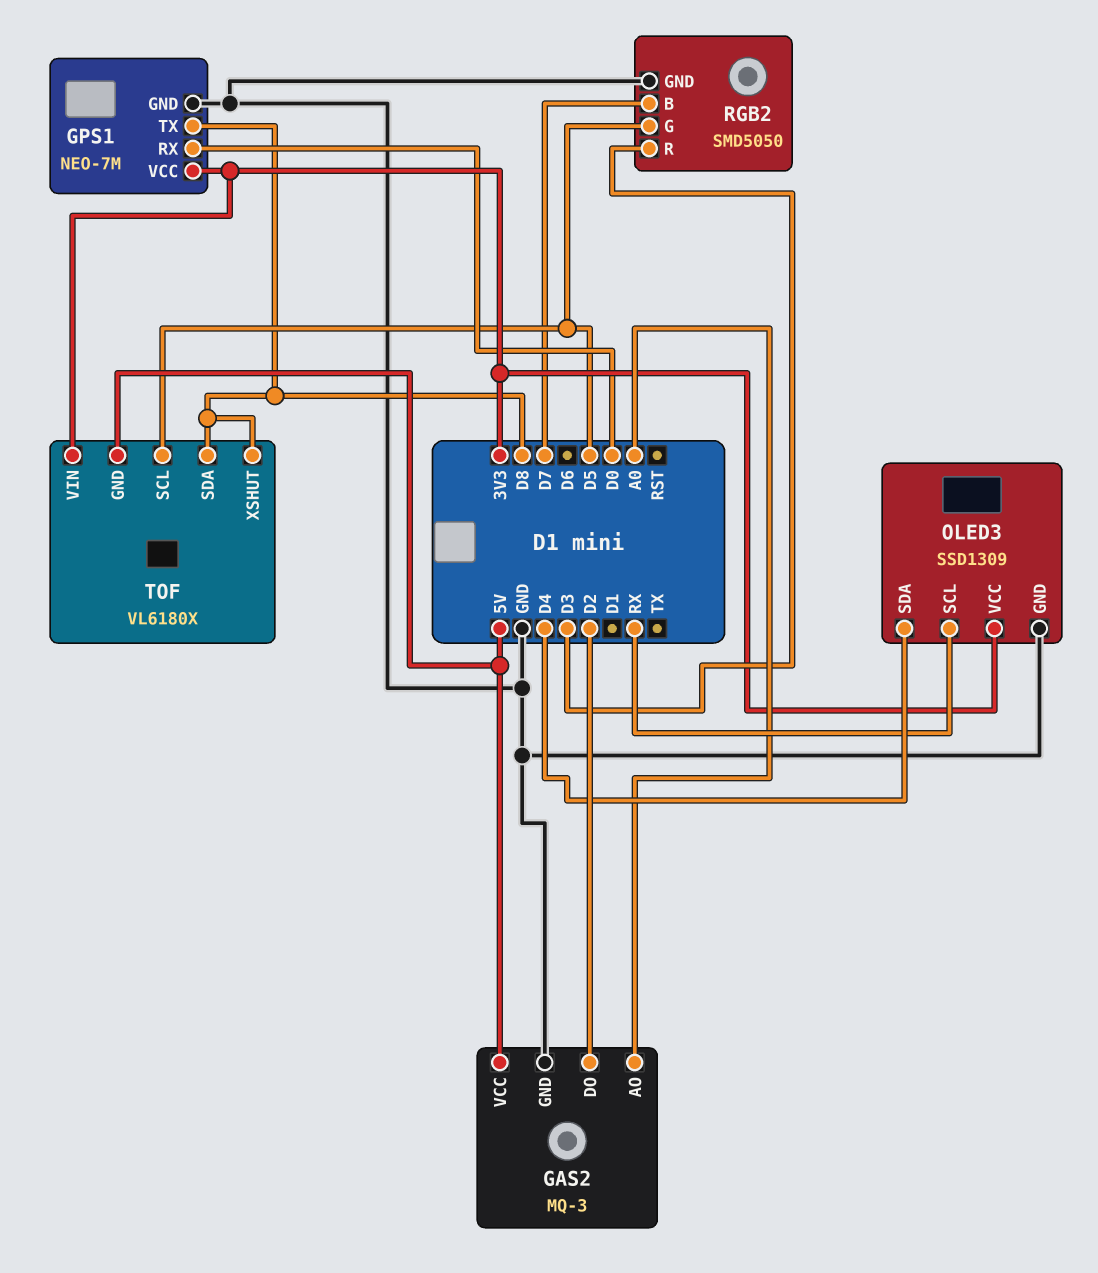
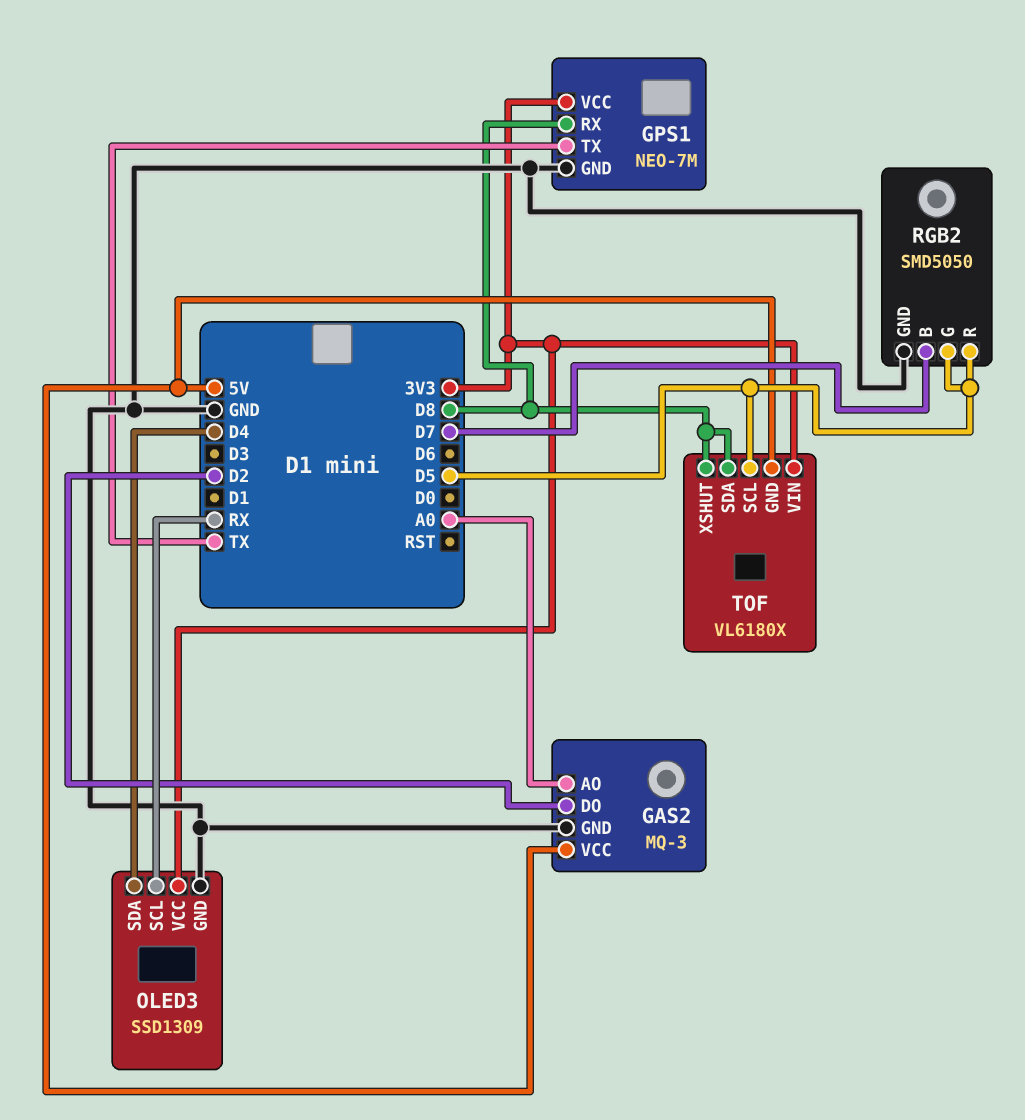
GPS1 pin RX: D0 -> D8
GPS1 pin TX: D8 -> TX
RGB2 pin R: D3 -> D5

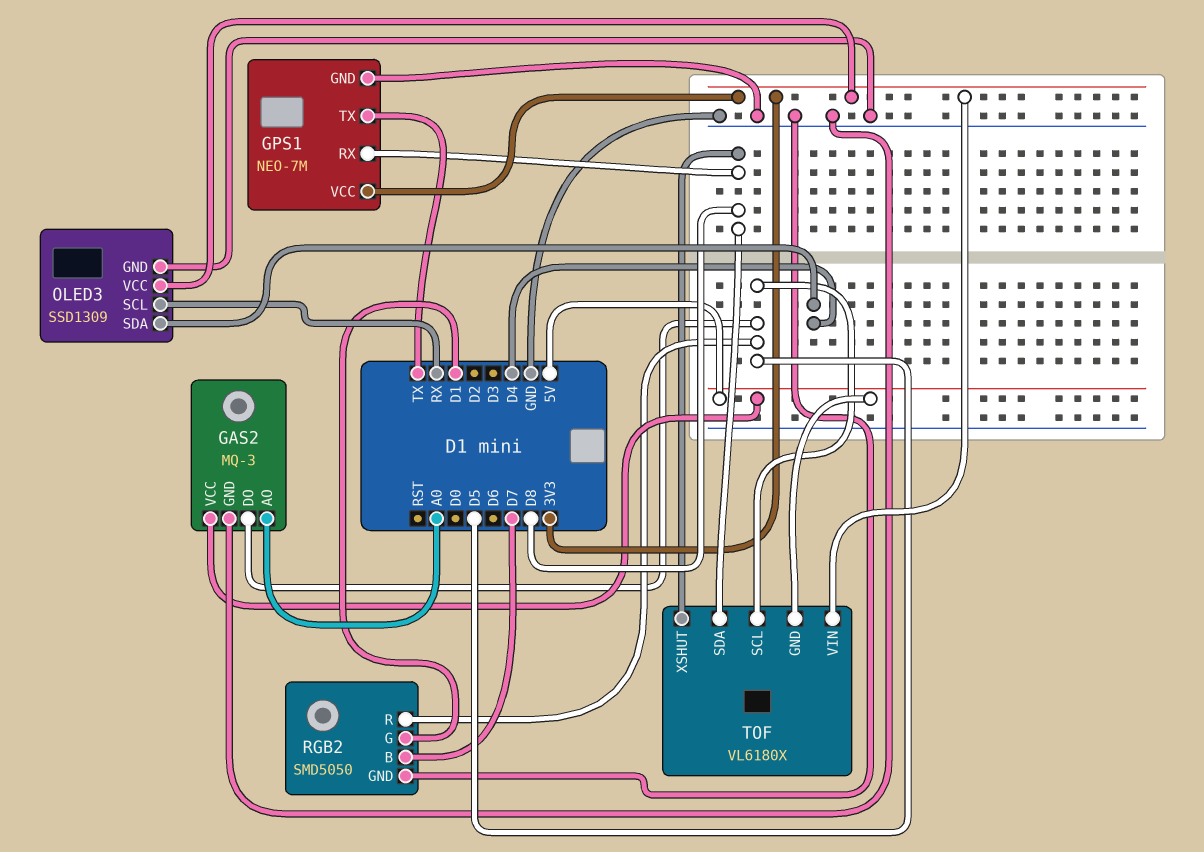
GAS2 pin DO: D2 -> D5
RGB2 pin G: D5 -> D1

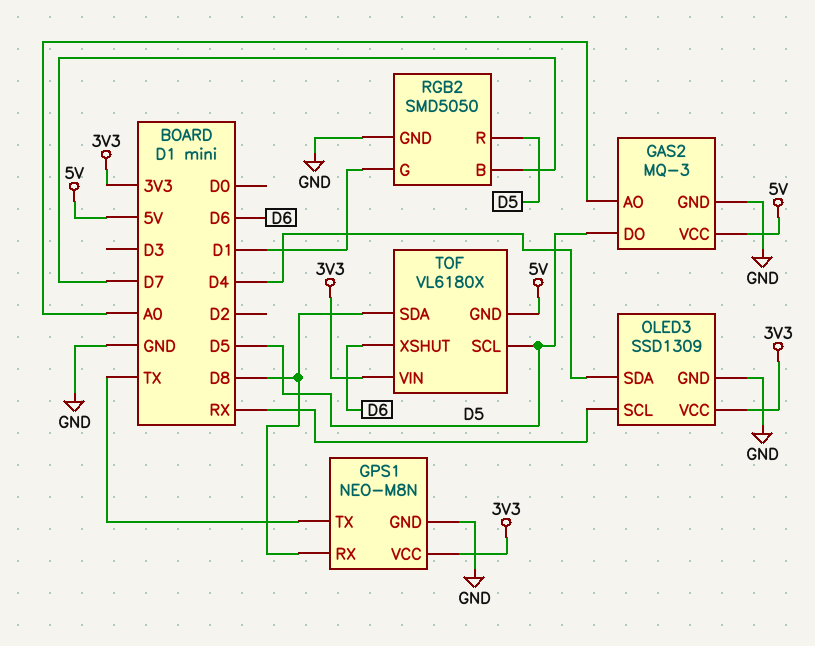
GPS1: NEO-7M -> NEO-M8N
TOF pin XSHUT: D8 -> D6

